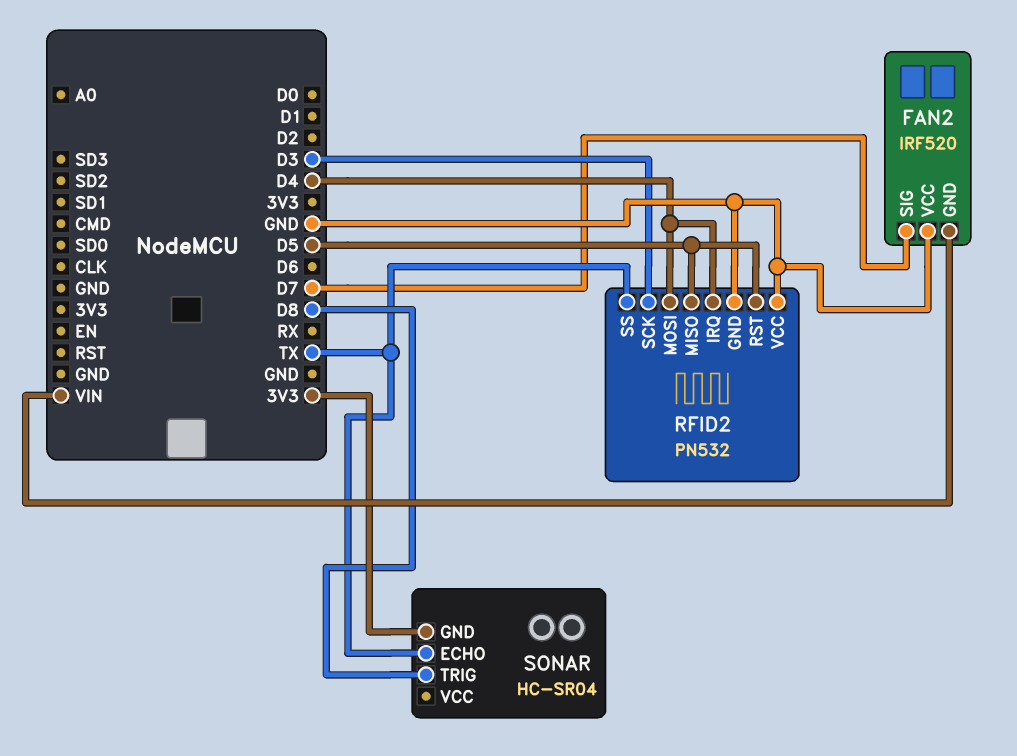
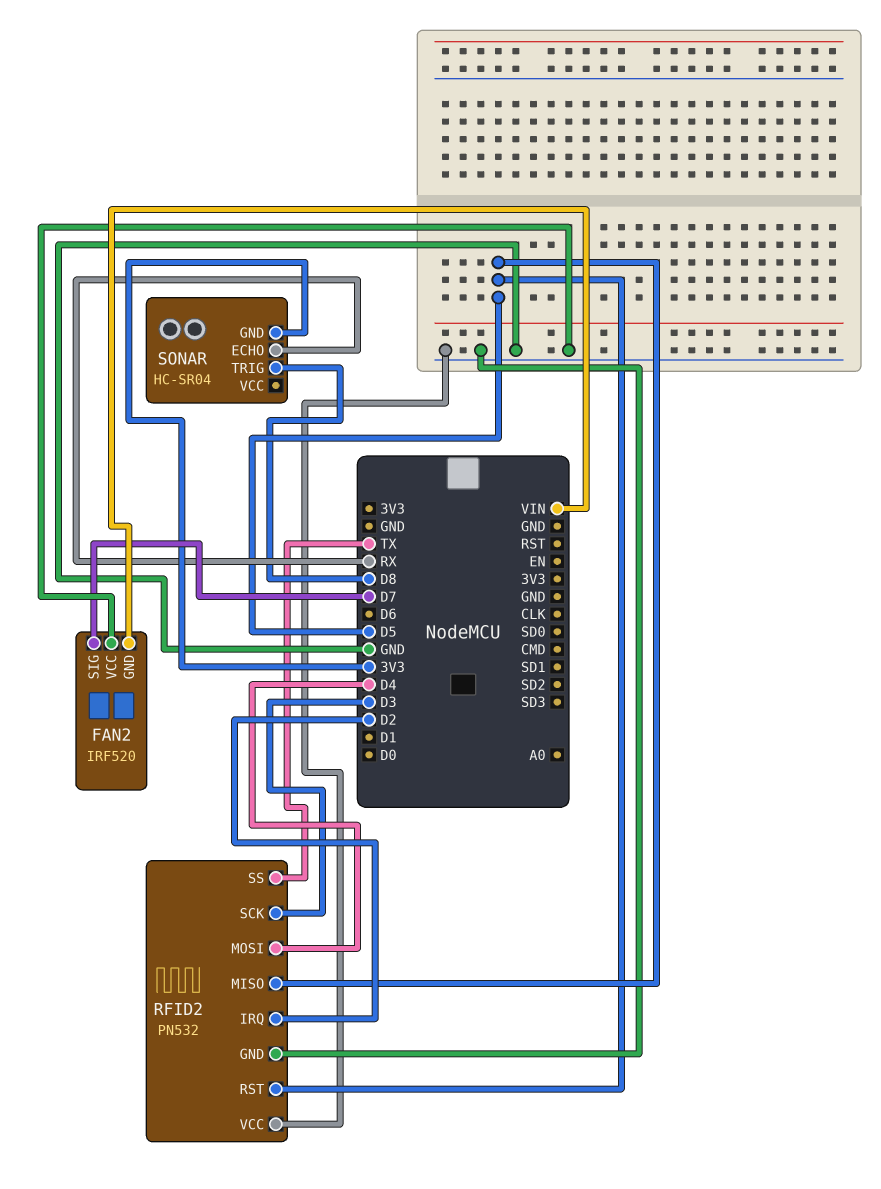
RFID2 pin IRQ: D4 -> D2
SONAR pin ECHO: TX -> RX

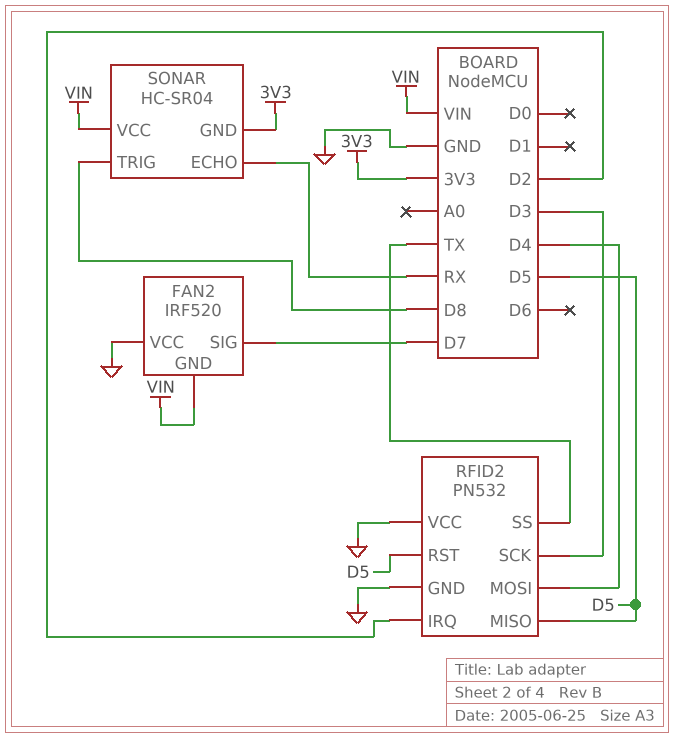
SONAR pin VCC: none -> VIN

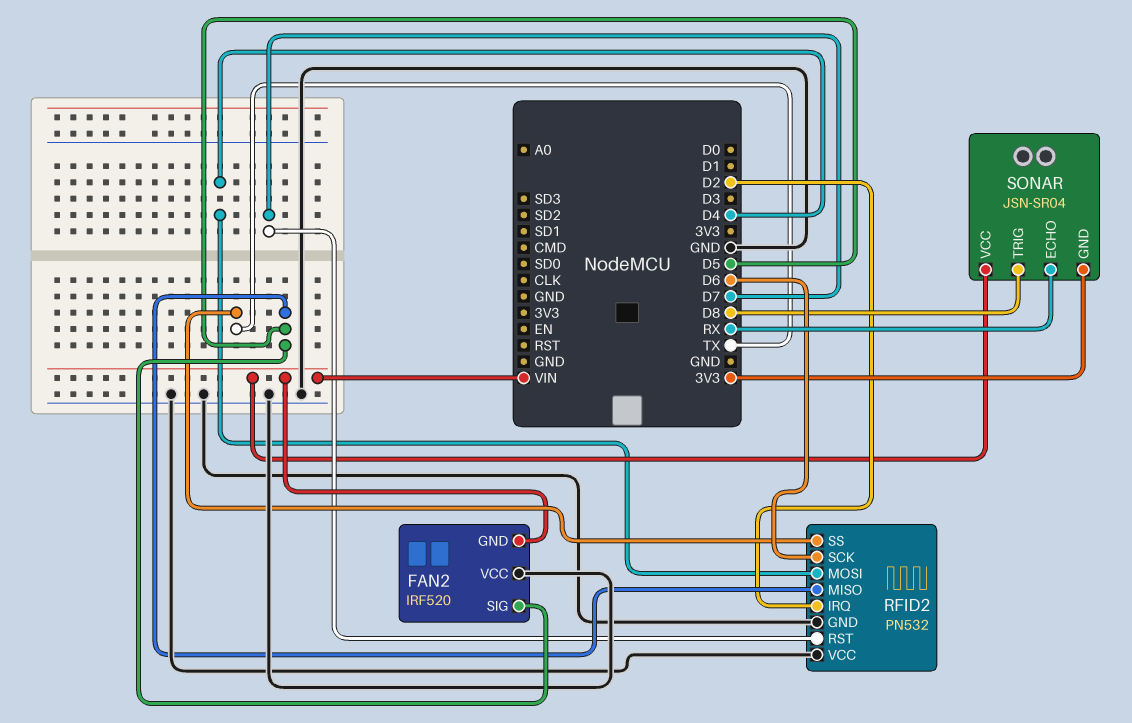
FAN2 pin SIG: D7 -> D5
RFID2 pin RST: D5 -> D7
RFID2 pin SCK: D3 -> D6
SONAR: HC-SR04 -> JSN-SR04

